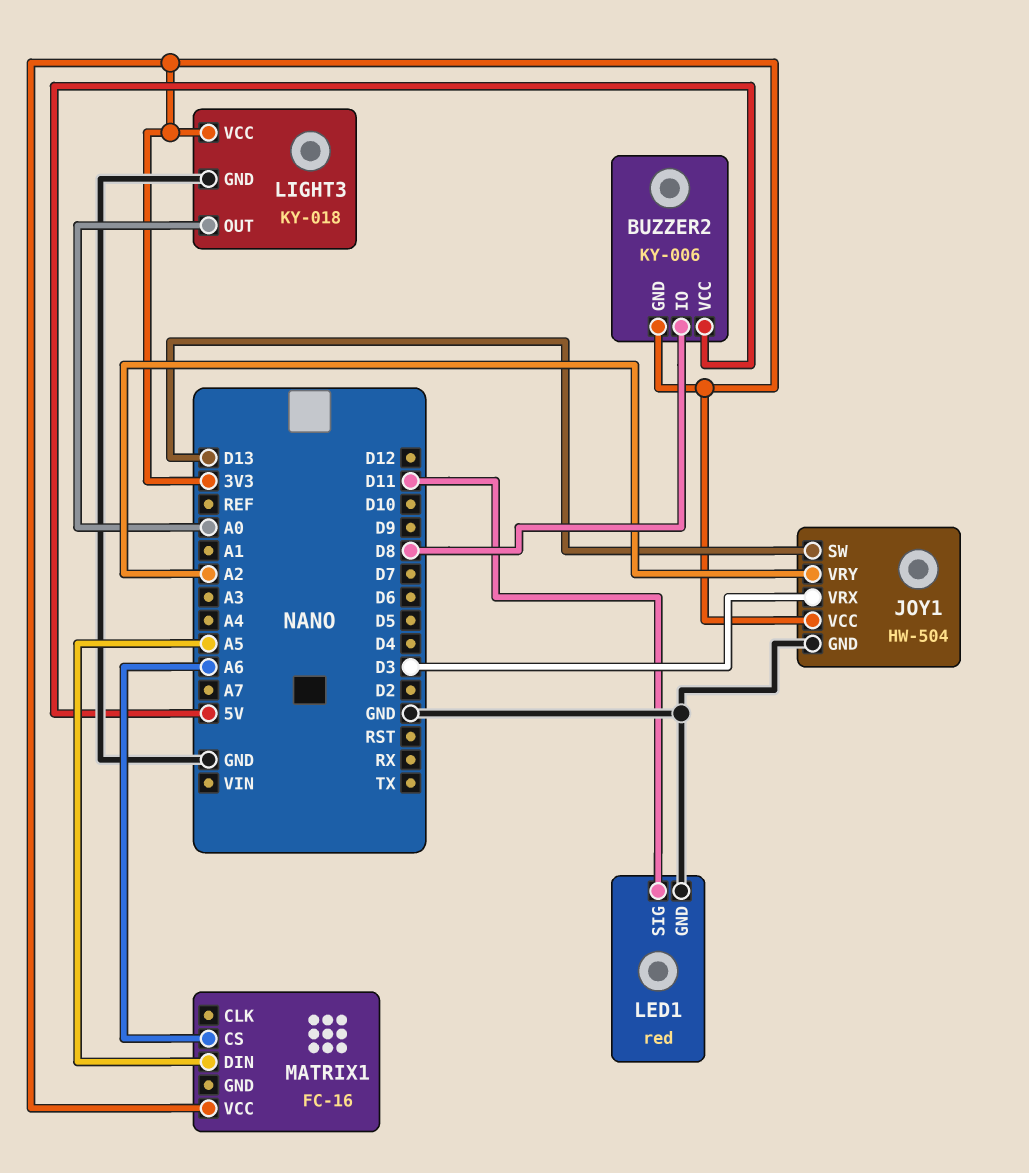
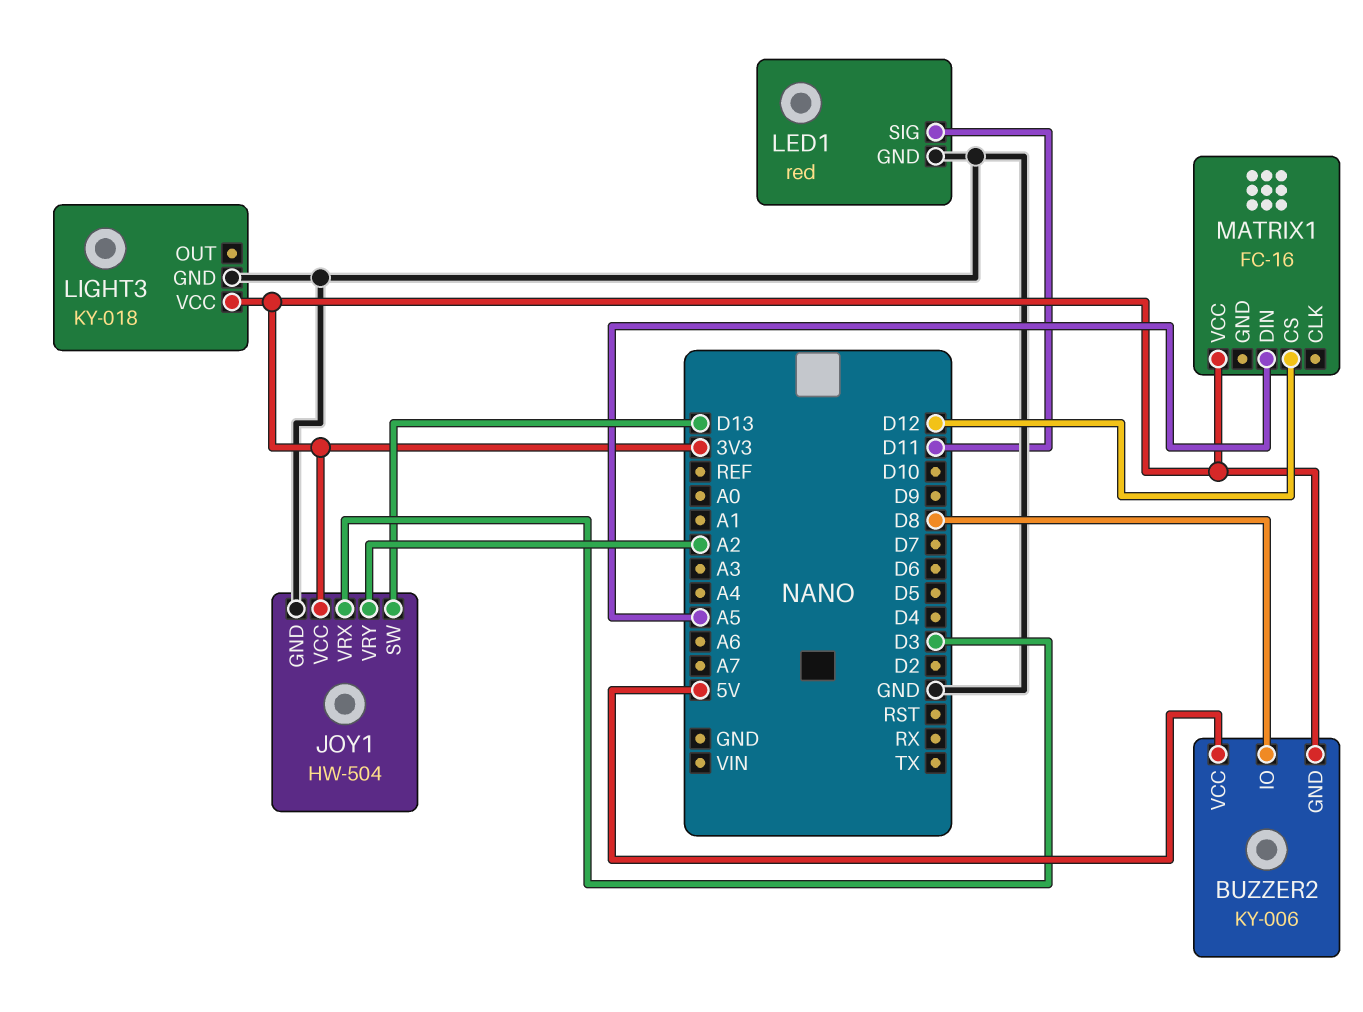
LIGHT3 pin OUT: A0 -> none
MATRIX1 pin CS: A6 -> D12

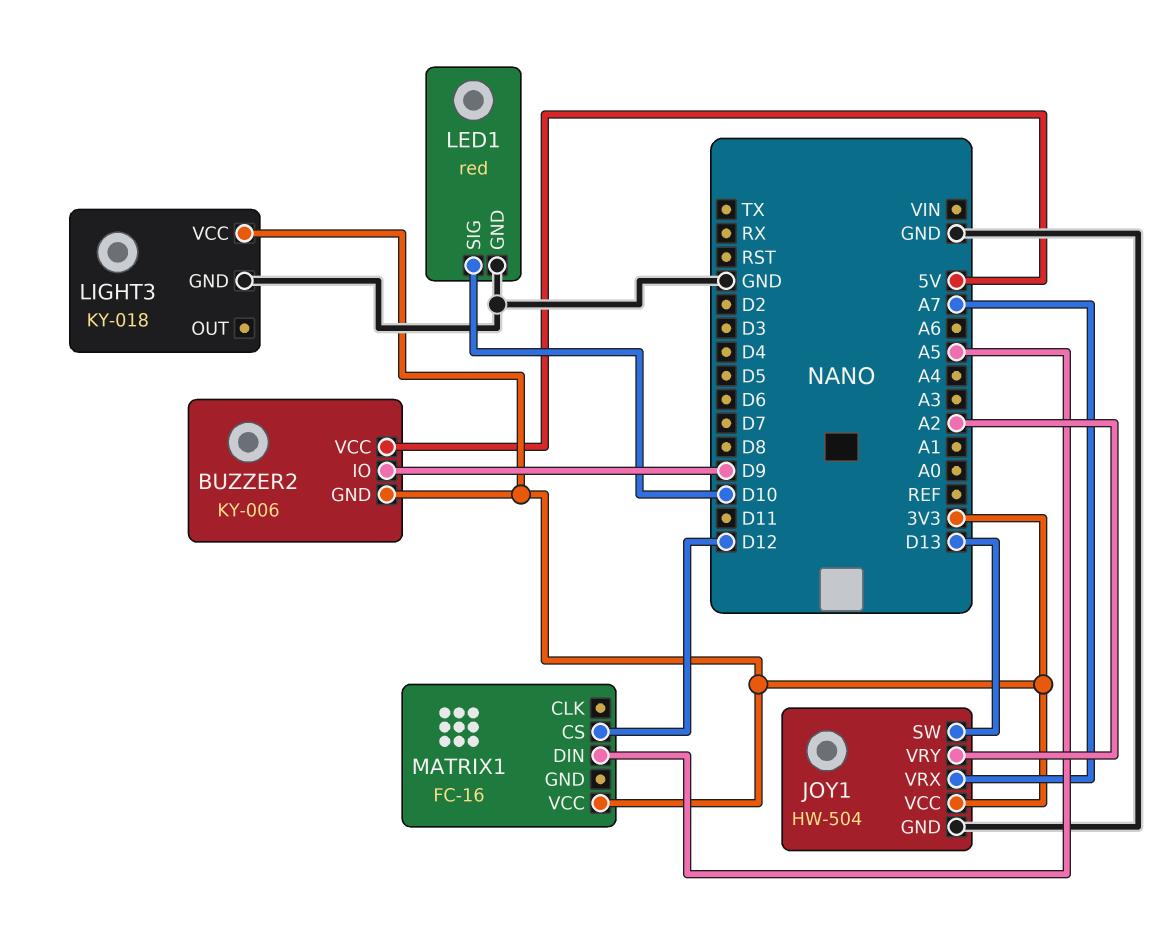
BUZZER2 pin IO: D8 -> D9
JOY1 pin VRX: D3 -> A7
LED1 pin SIG: D11 -> D10

